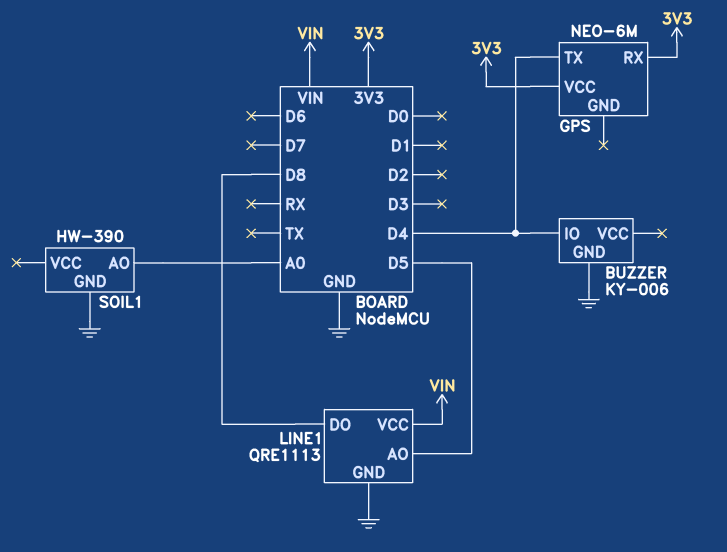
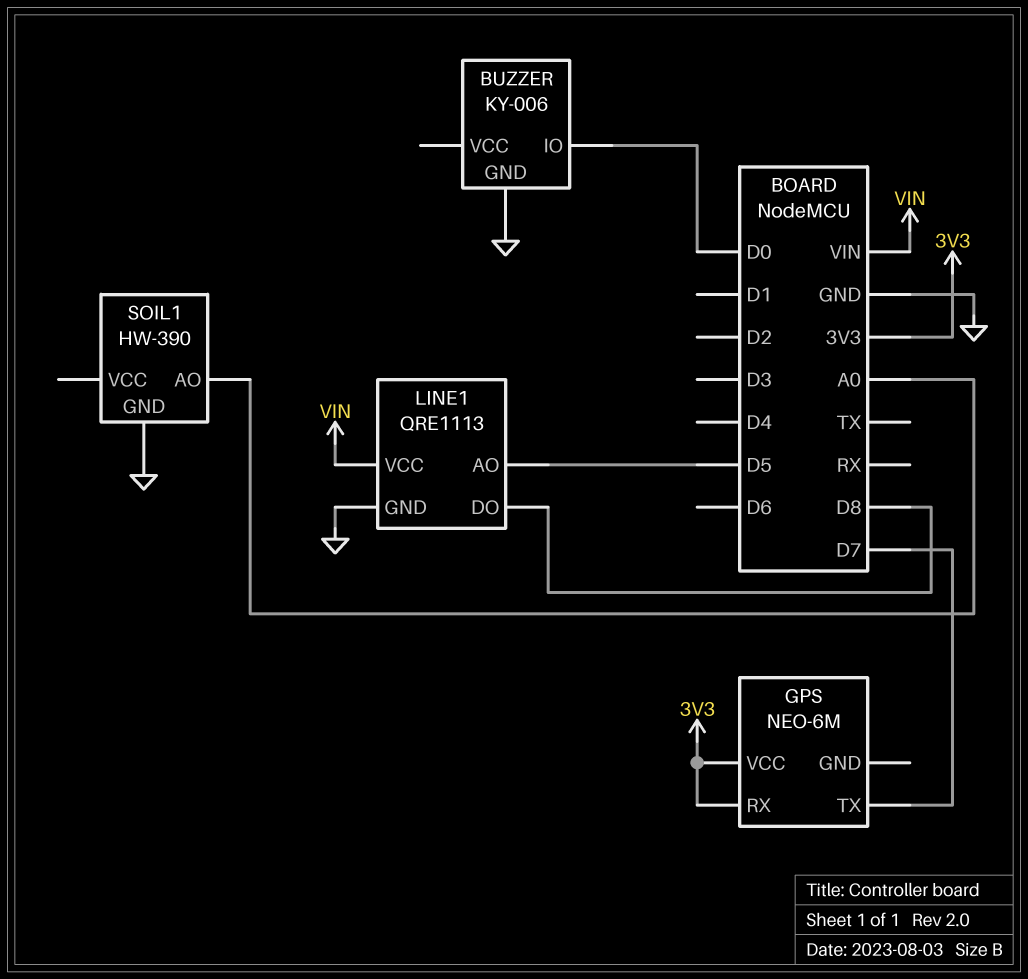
BUZZER pin IO: D4 -> D0
GPS pin TX: D4 -> D7

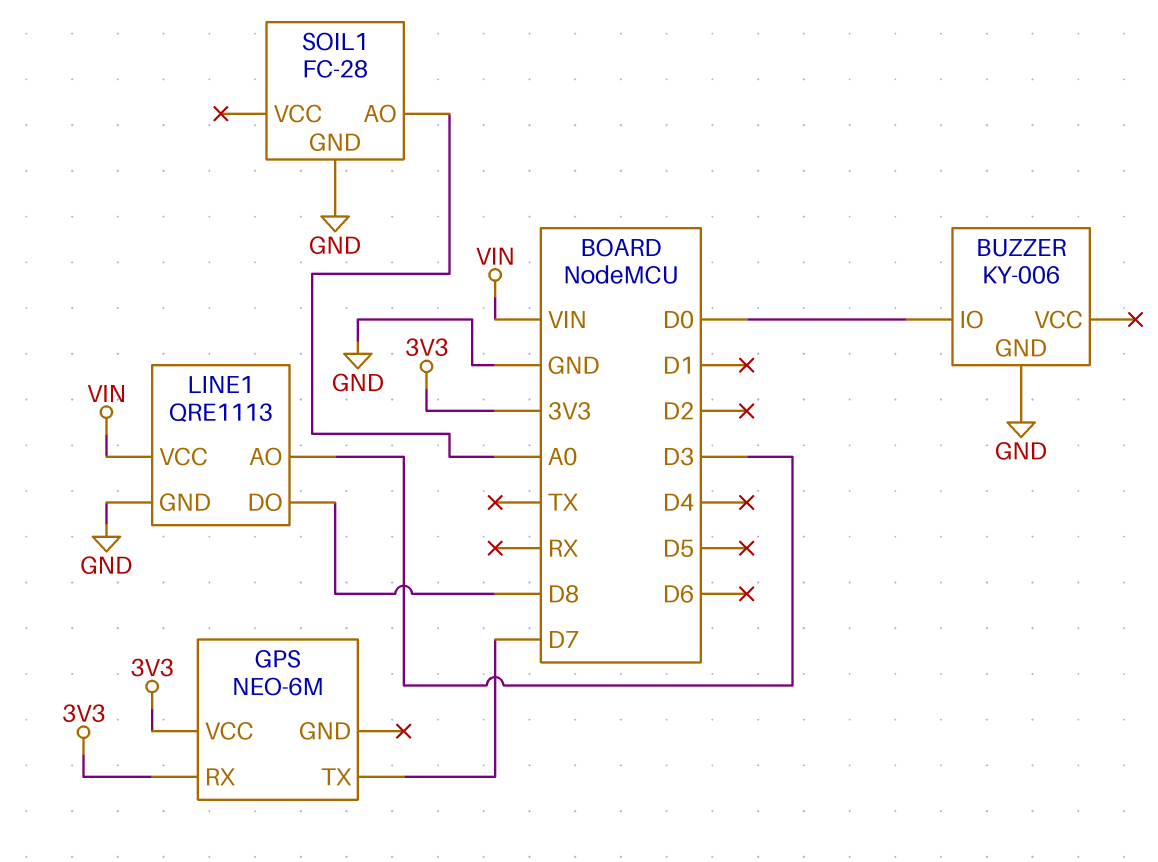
LINE1 pin AO: D5 -> D3
SOIL1: HW-390 -> FC-28

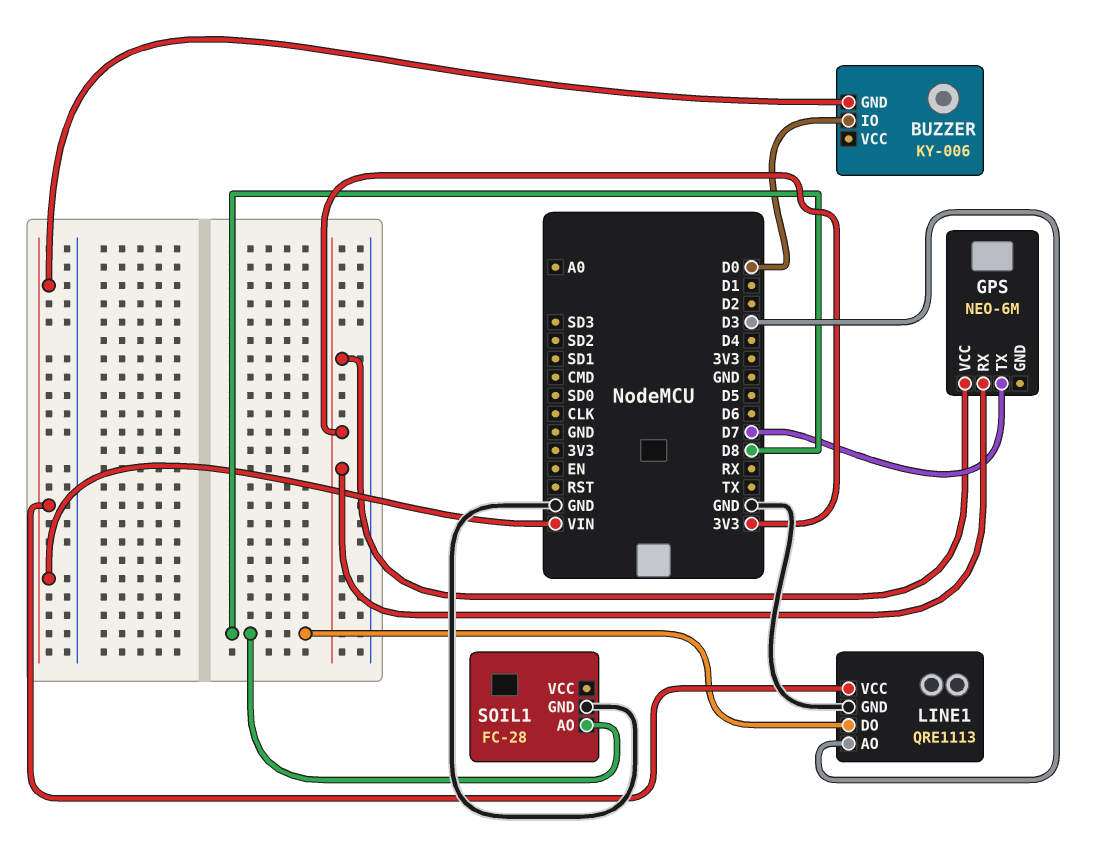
BUZZER pin GND: GND -> VIN
SOIL1 pin AO: A0 -> D8

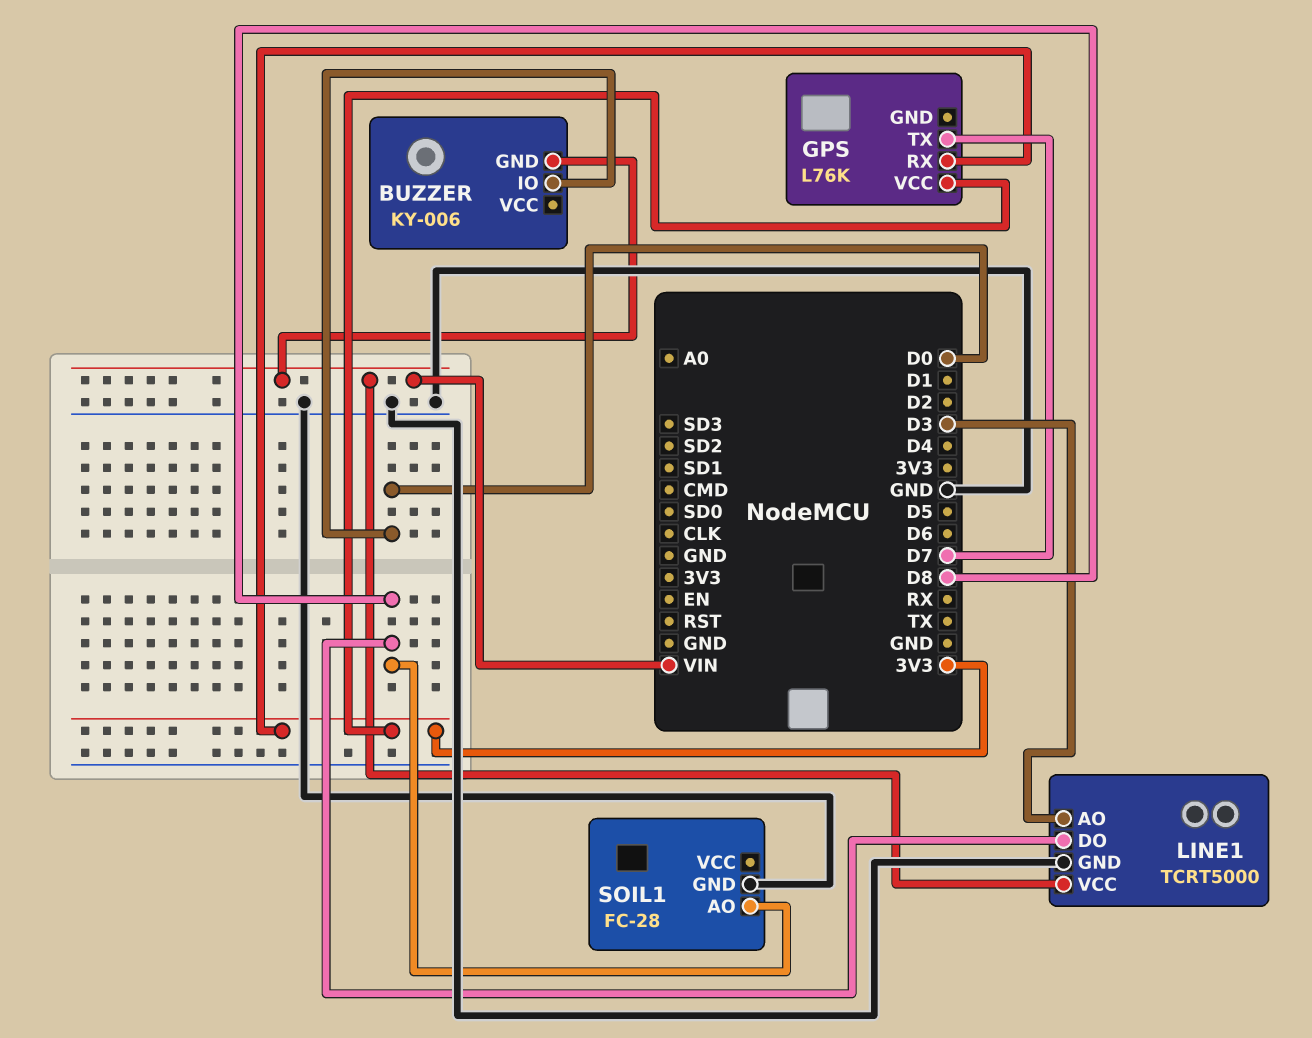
GPS: NEO-6M -> L76K
LINE1: QRE1113 -> TCRT5000

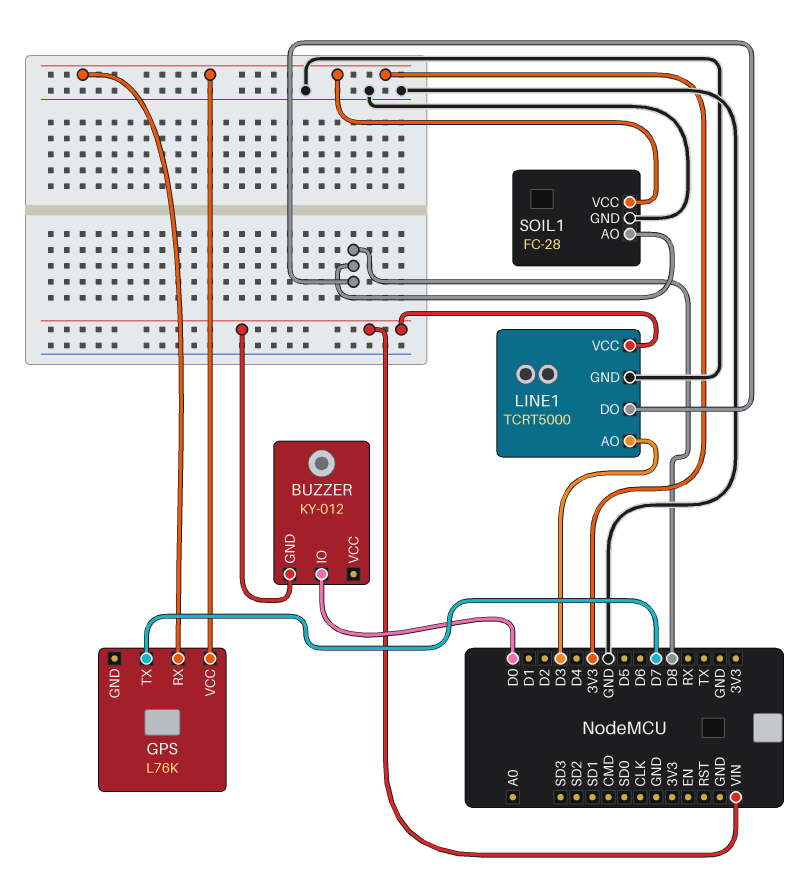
BUZZER: KY-006 -> KY-012
SOIL1 pin VCC: none -> 3V3

